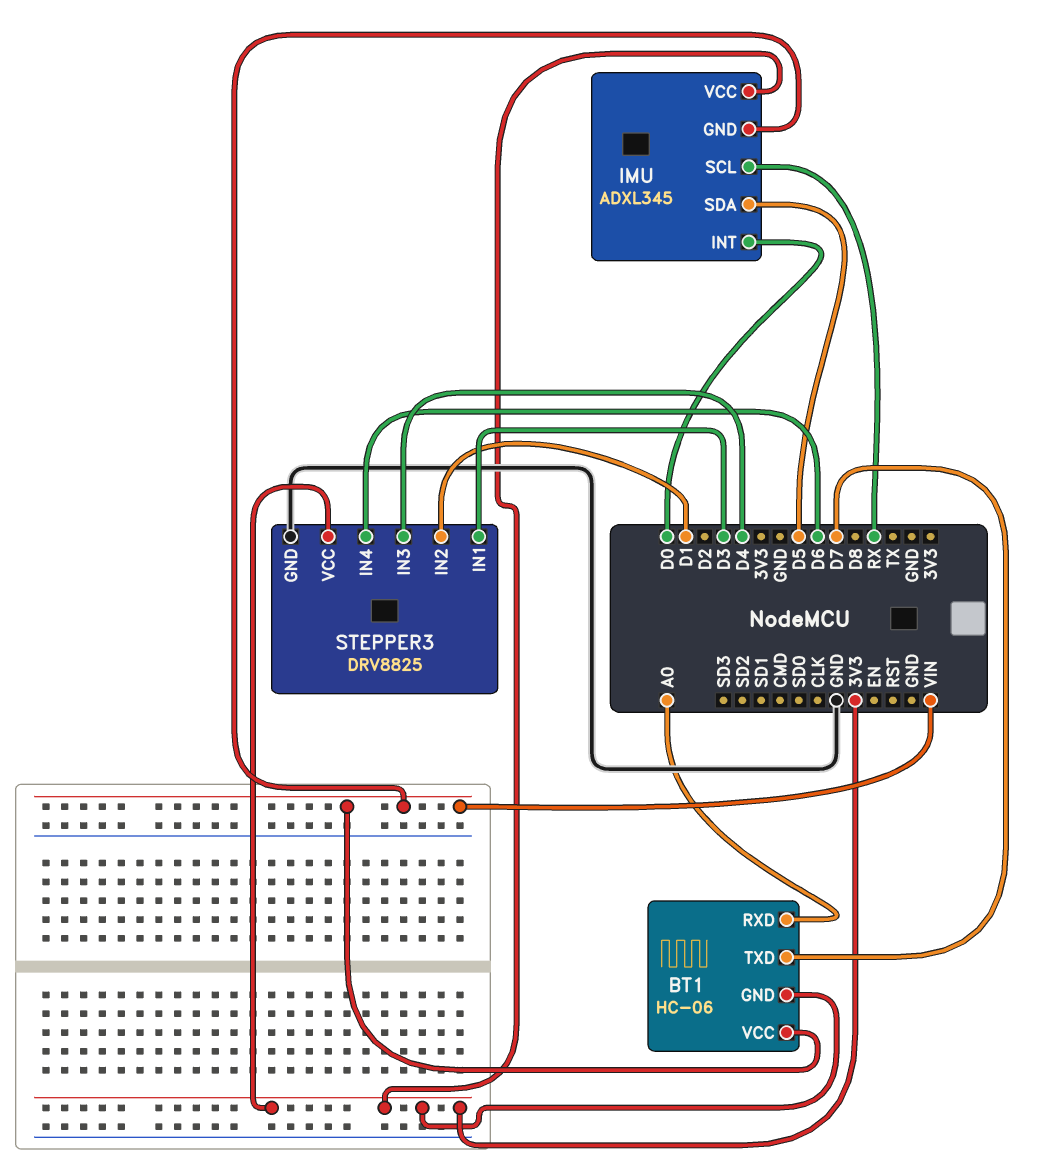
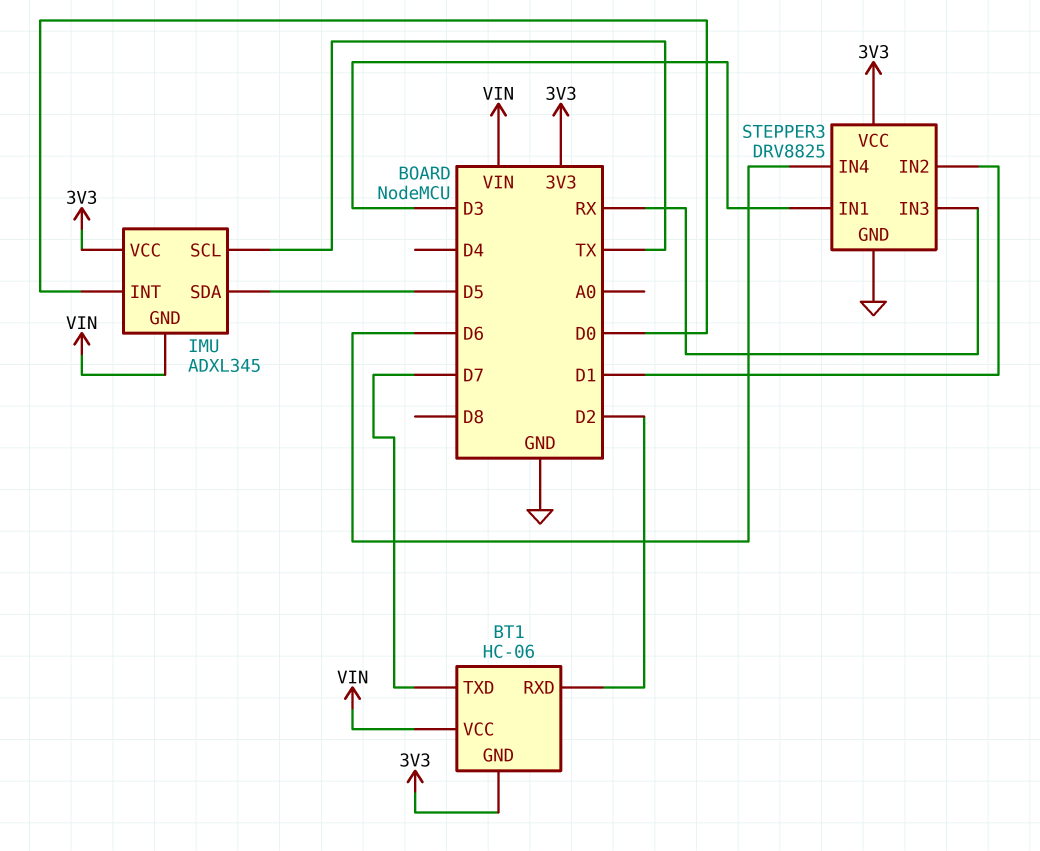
BT1 pin RXD: A0 -> D2
IMU pin SCL: RX -> TX
STEPPER3 pin IN3: D4 -> RX

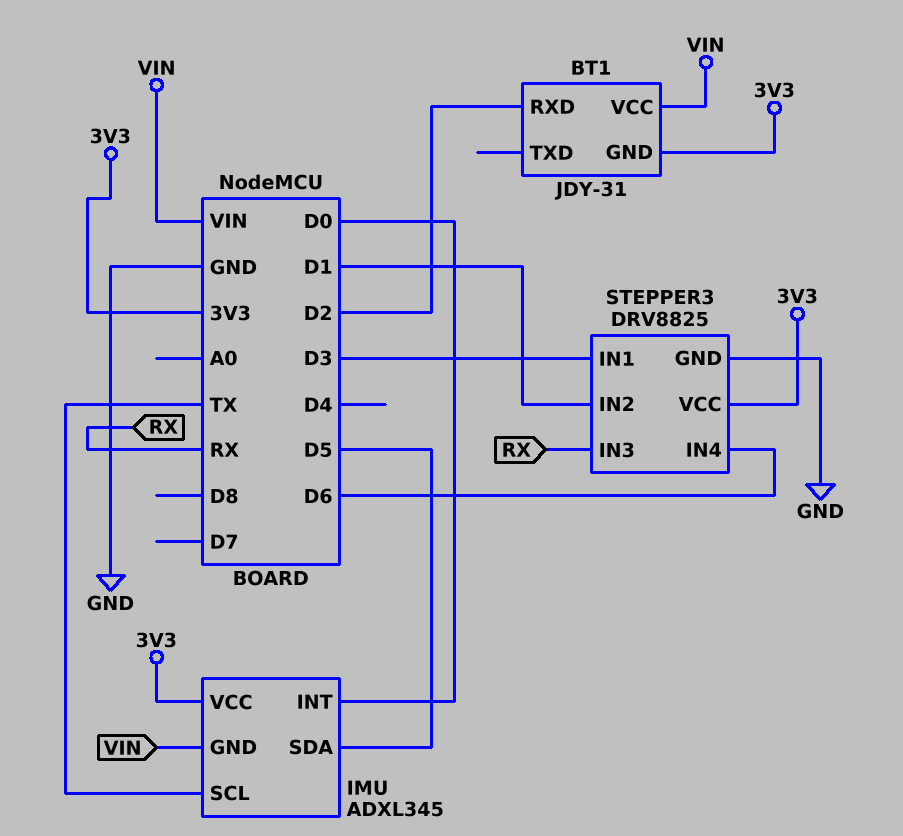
BT1: HC-06 -> JDY-31
BT1 pin TXD: D7 -> none

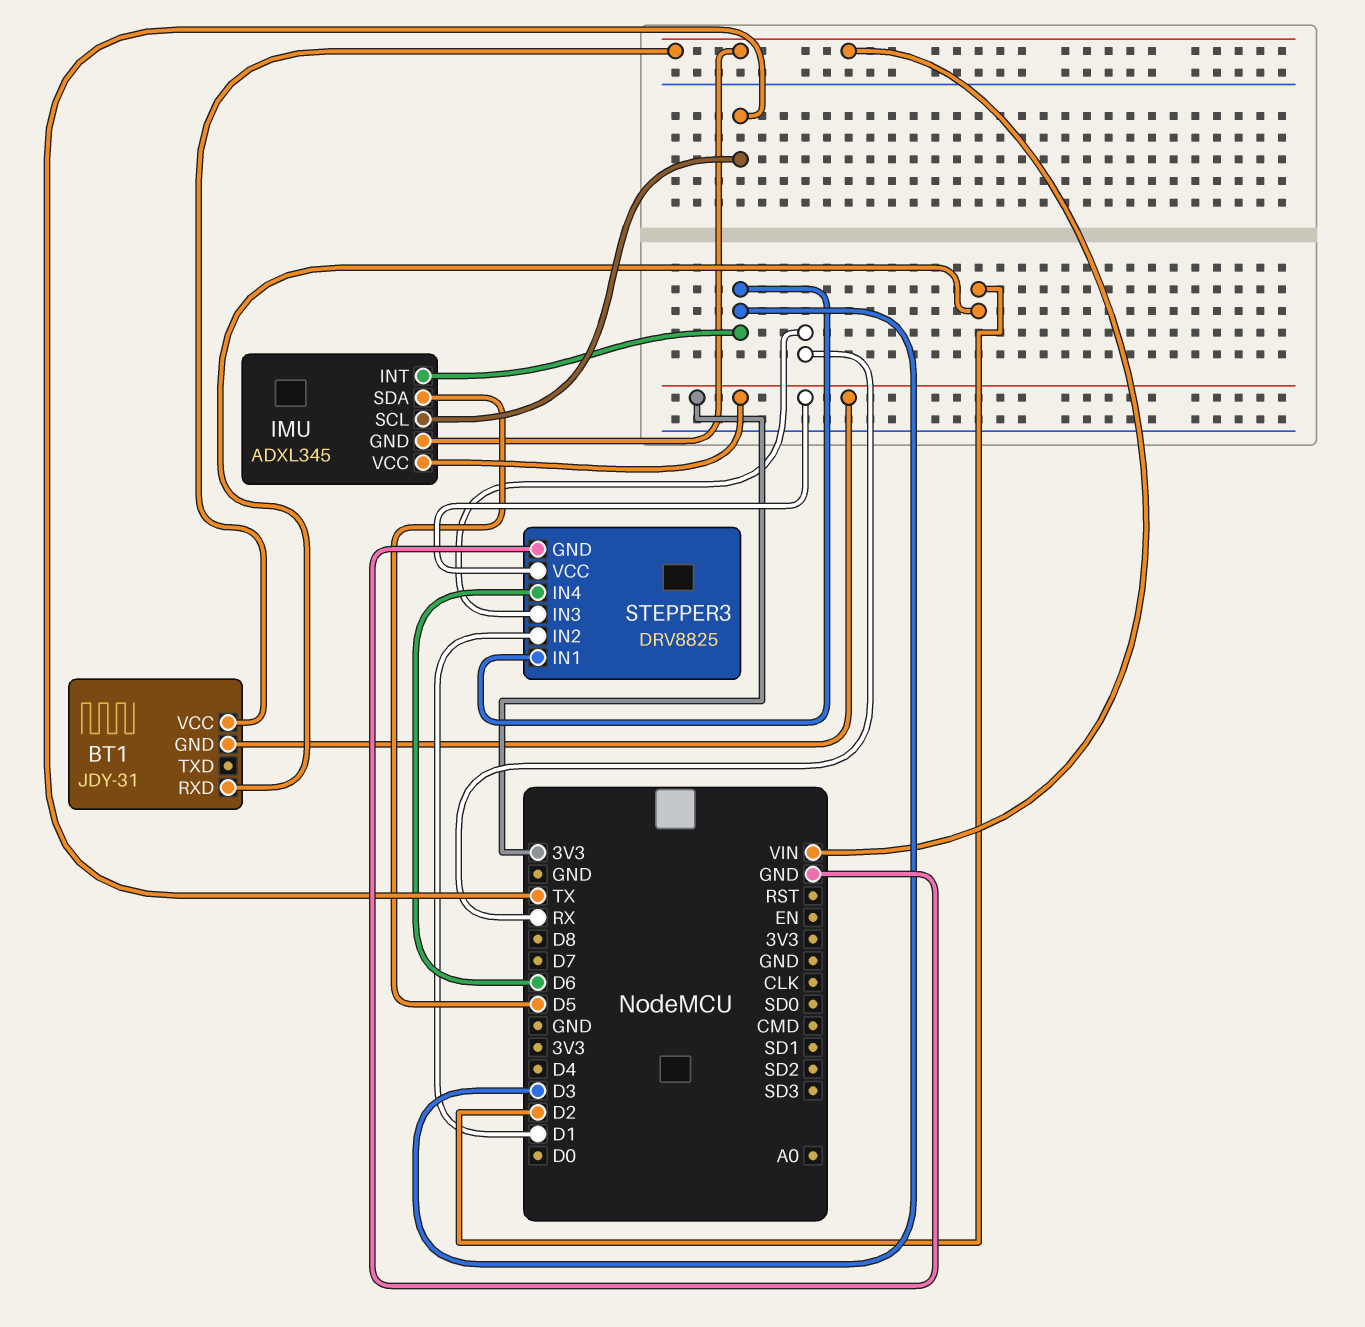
IMU pin INT: D0 -> D3

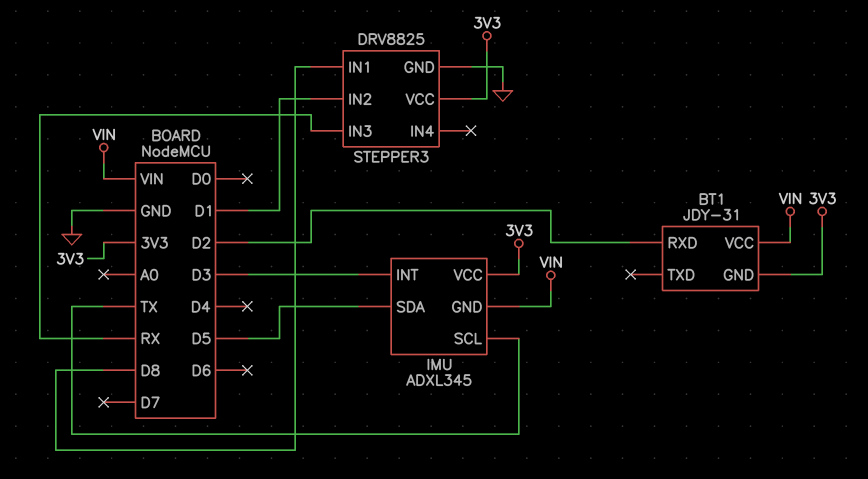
STEPPER3 pin IN1: D3 -> D8
STEPPER3 pin IN4: D6 -> none

